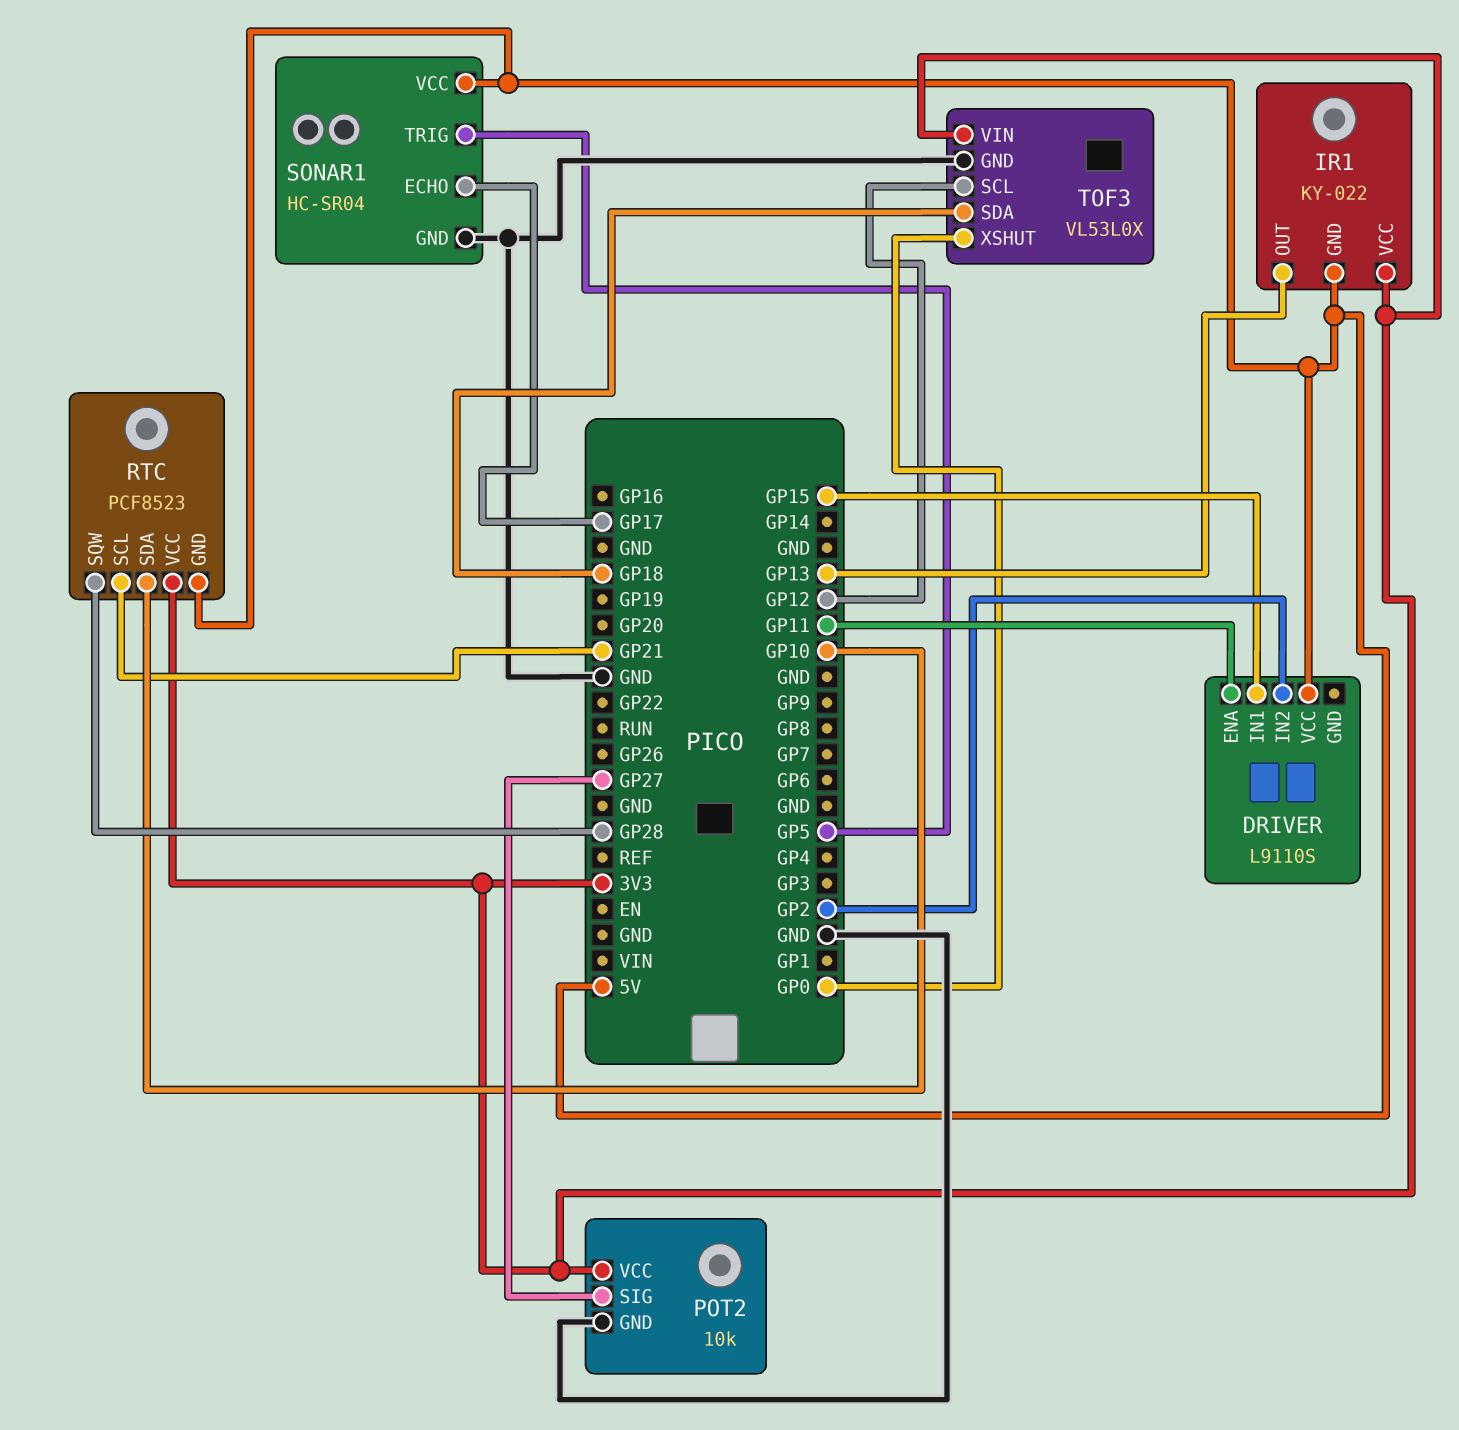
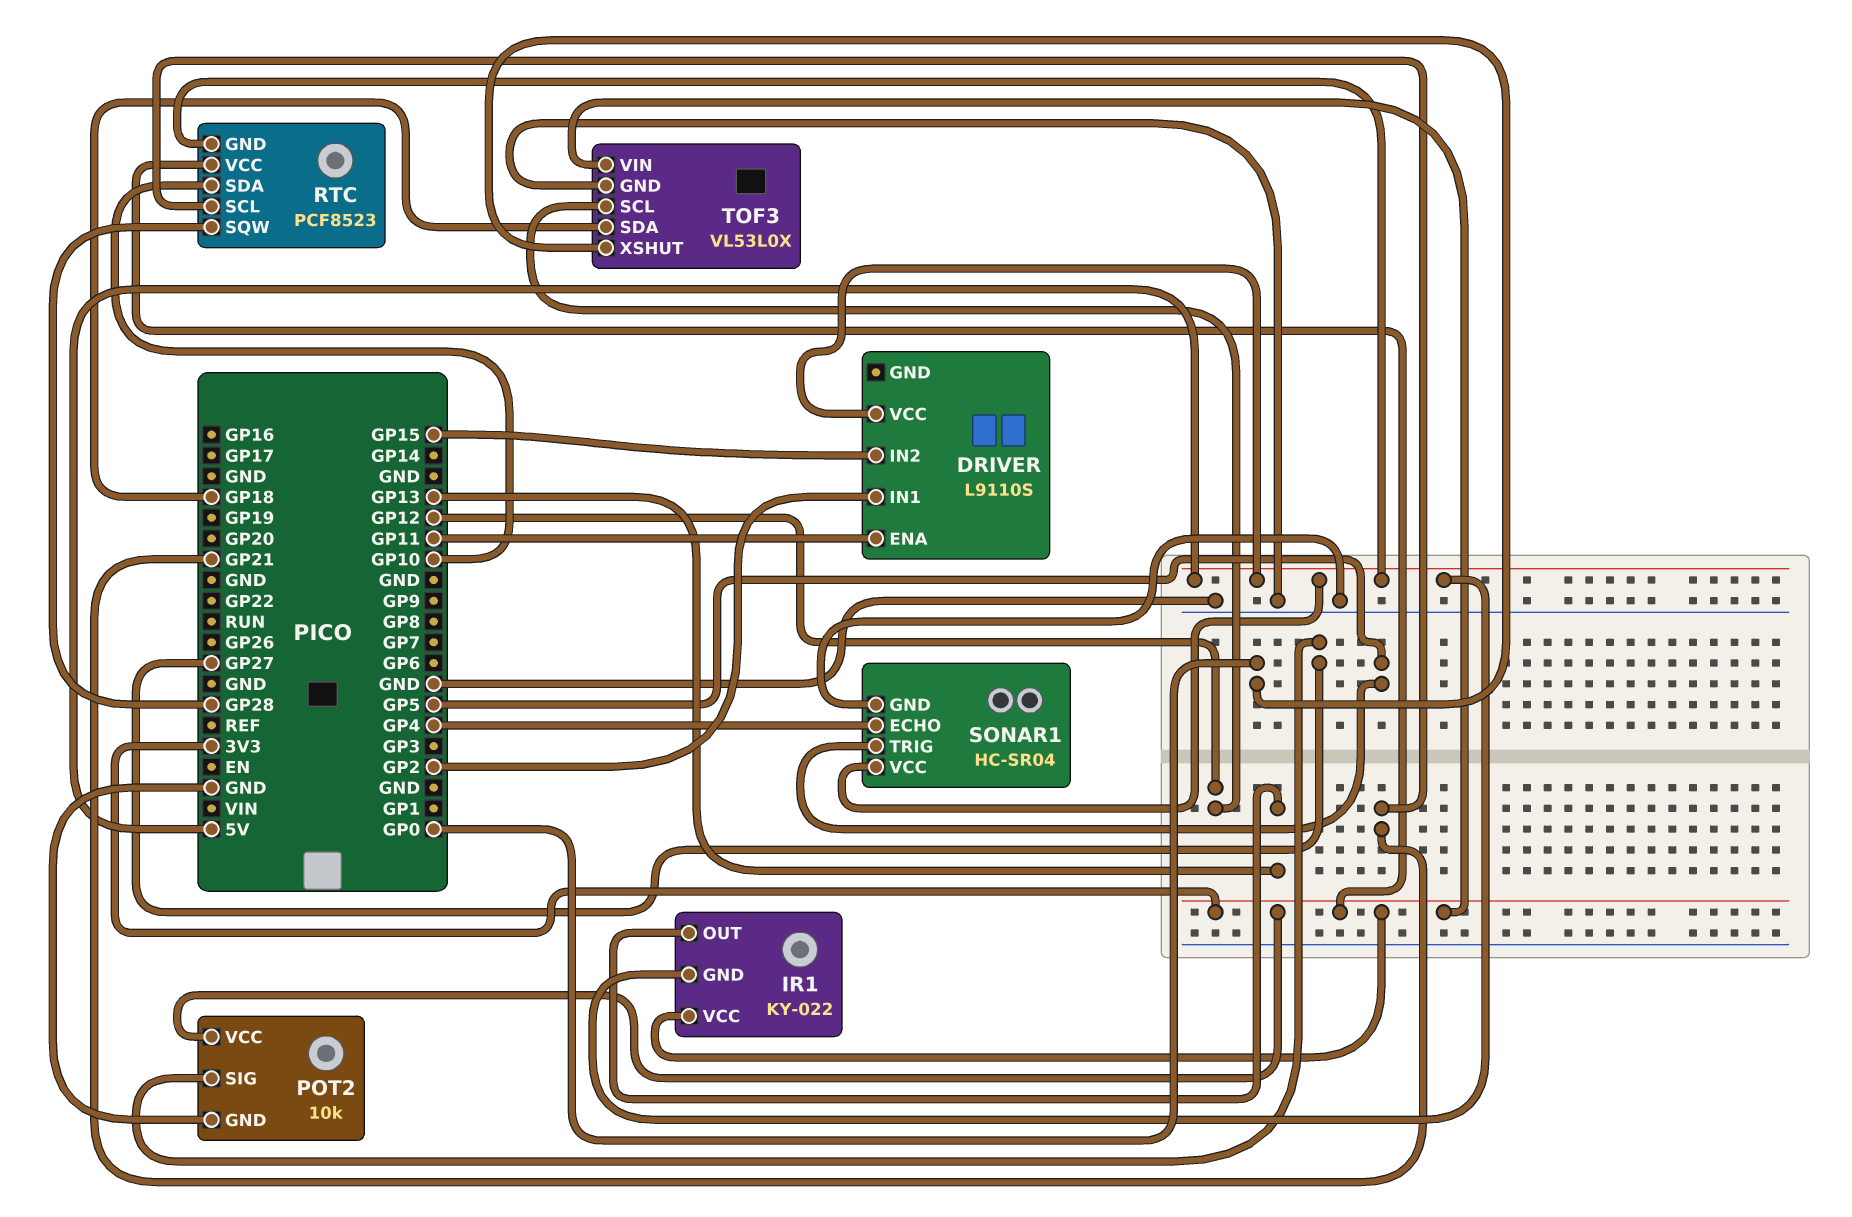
DRIVER pin IN1: GP15 -> GP2
DRIVER pin IN2: GP2 -> GP15
SONAR1 pin ECHO: GP17 -> GP4

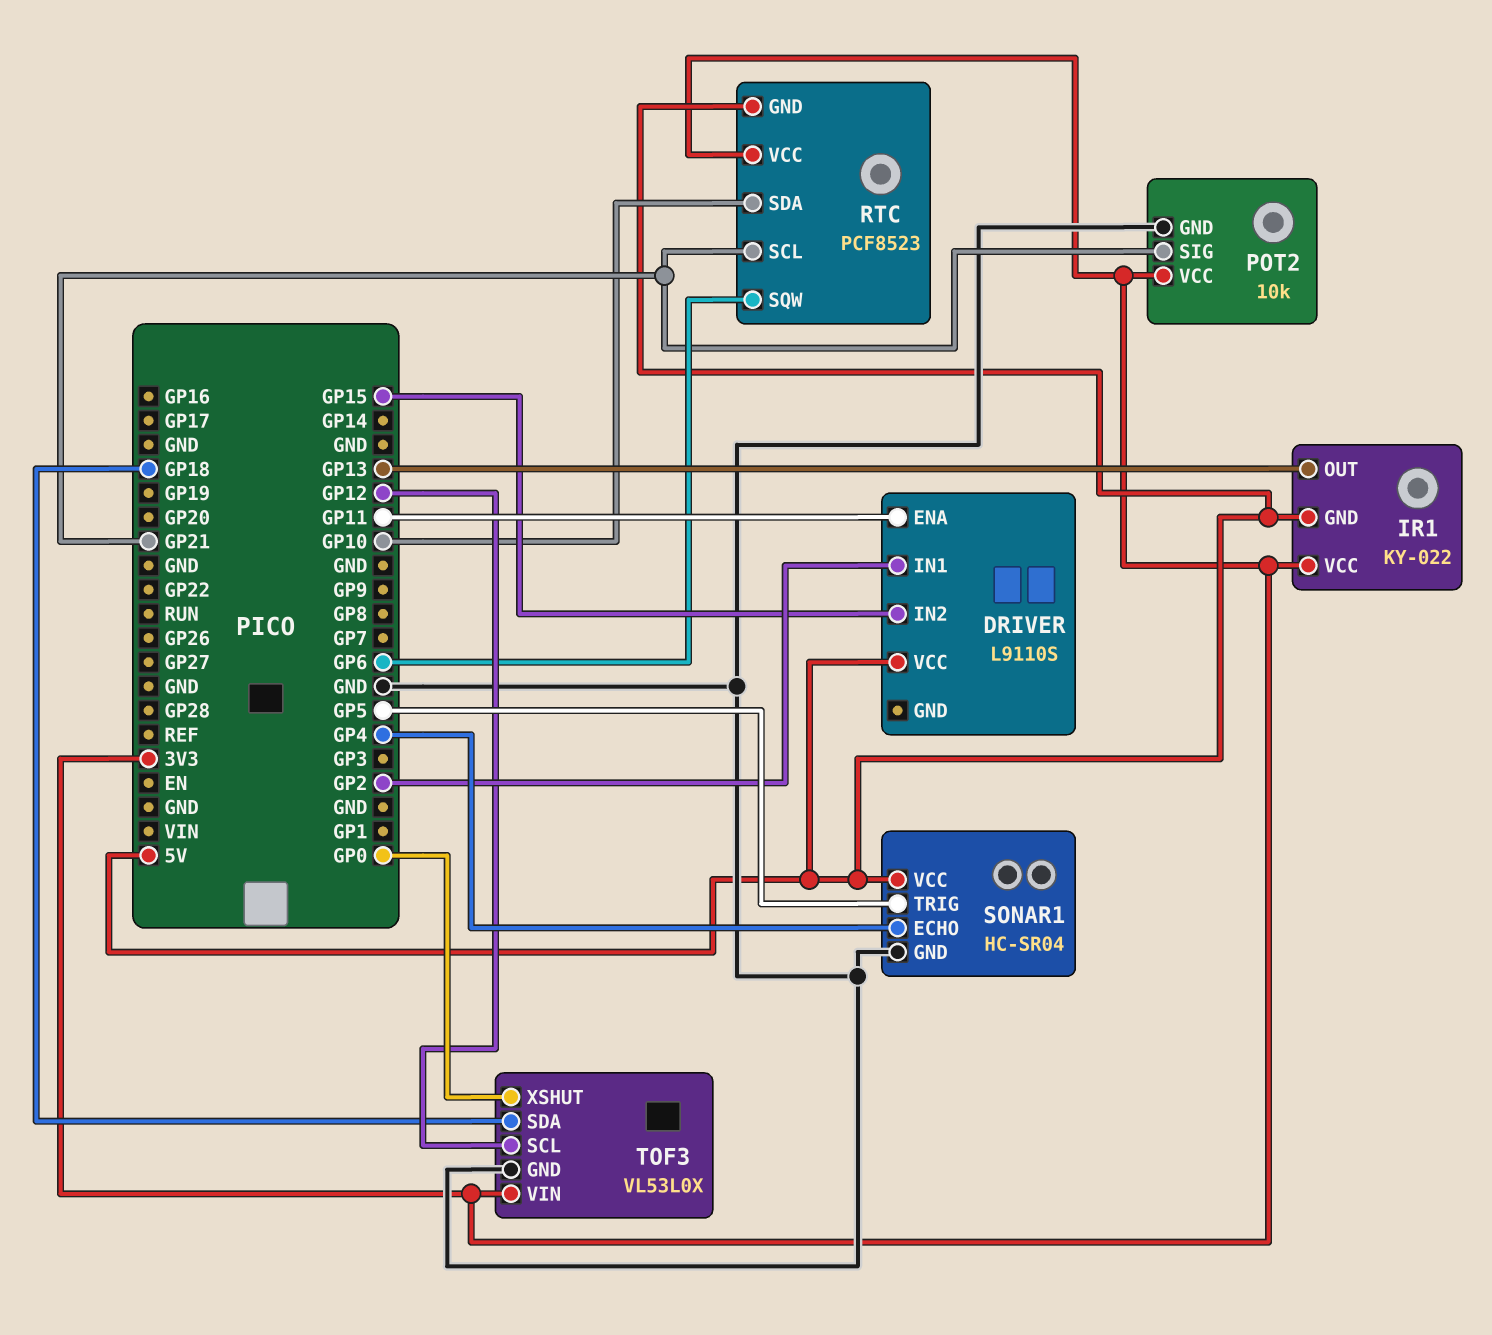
POT2 pin SIG: GP27 -> GP21
RTC pin SQW: GP28 -> GP6

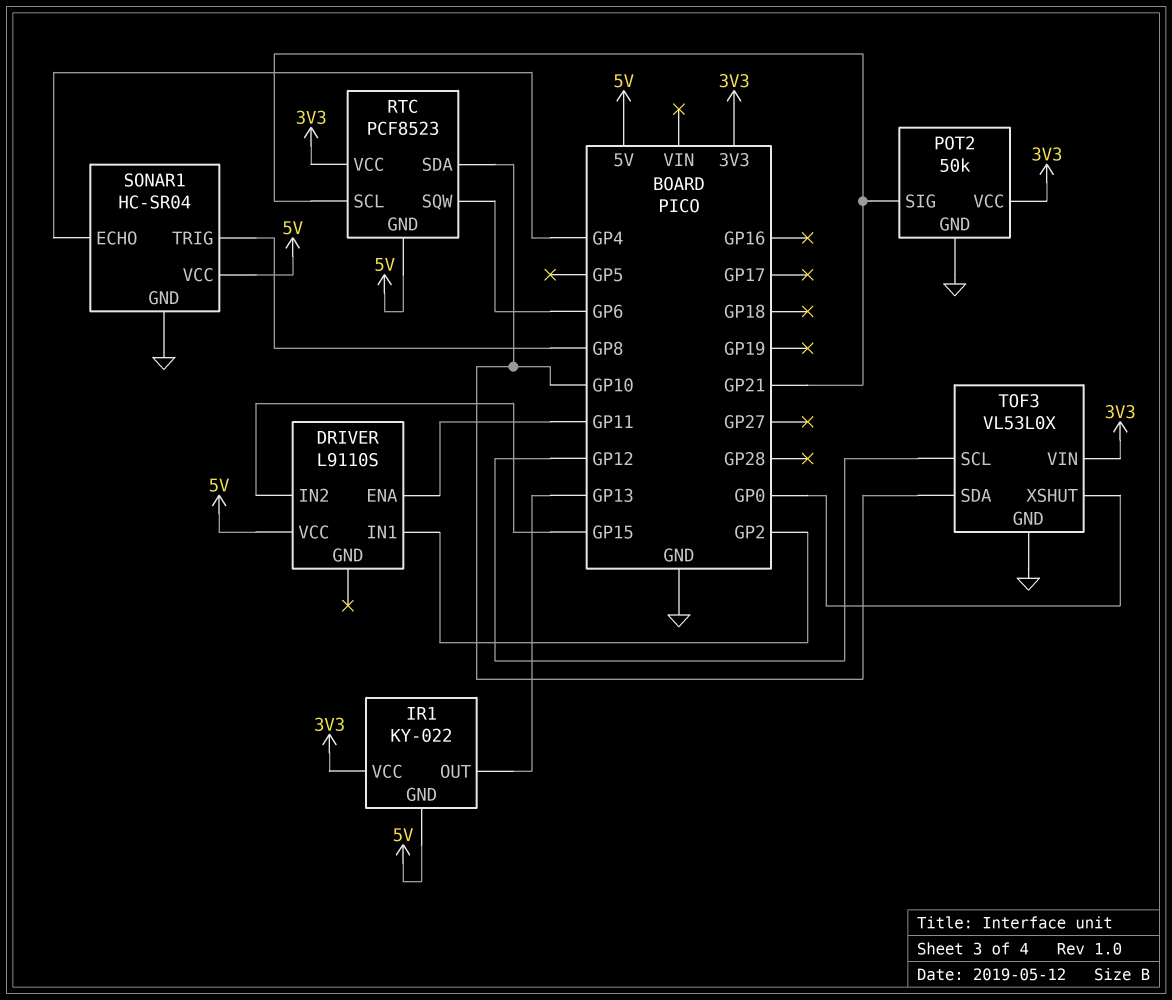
POT2: 10k -> 50k
SONAR1 pin TRIG: GP5 -> GP8
TOF3 pin SDA: GP18 -> GP10

